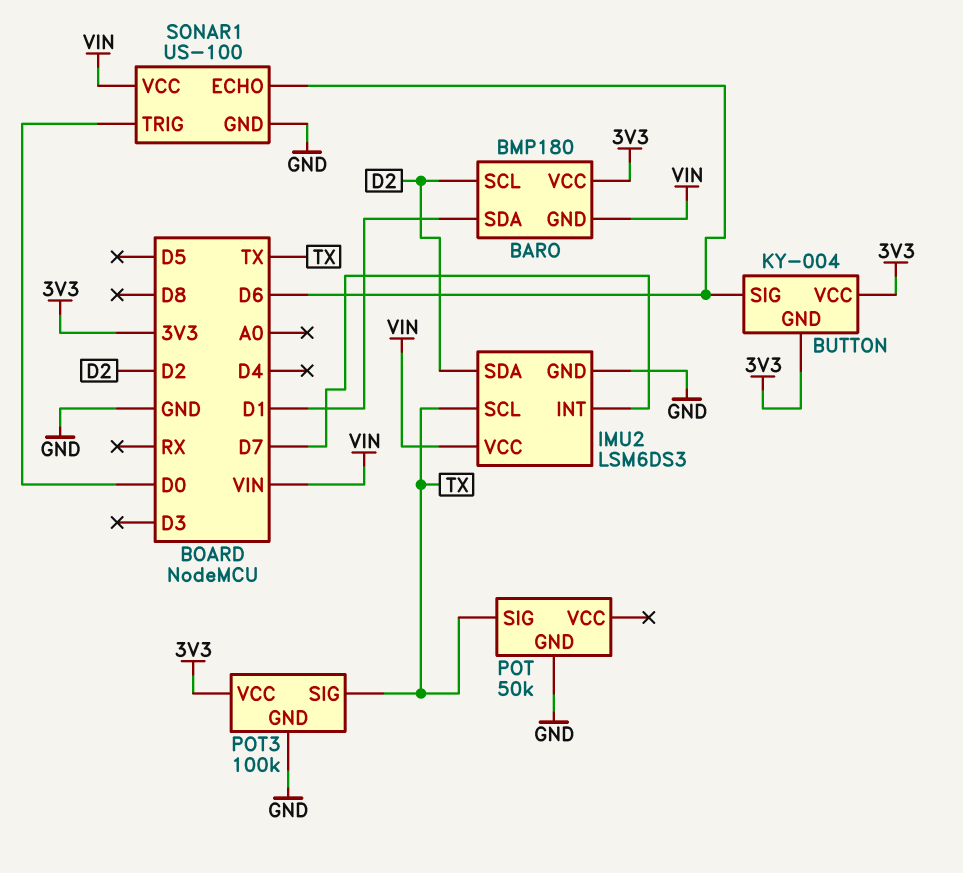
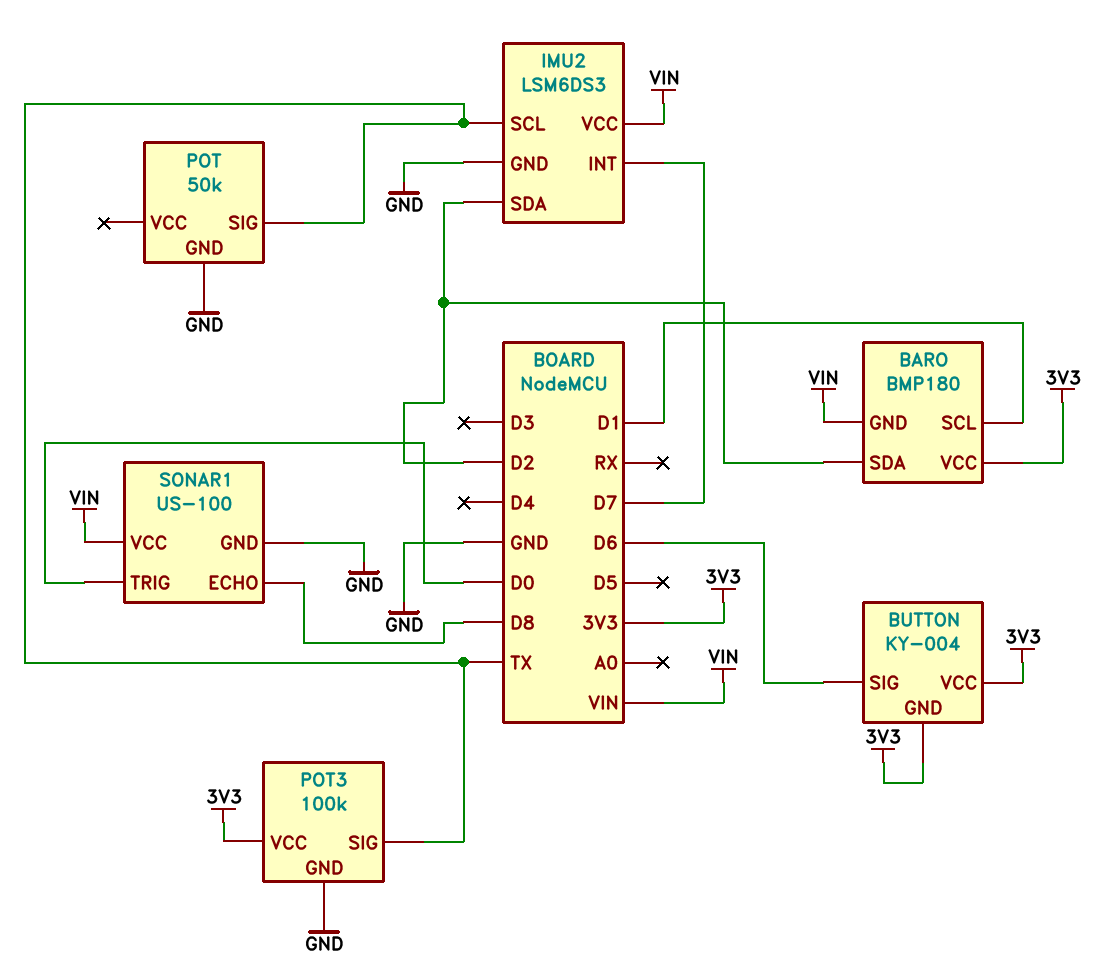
BARO pin SCL: D2 -> D1
BARO pin SDA: D1 -> D2
SONAR1 pin ECHO: D6 -> D8

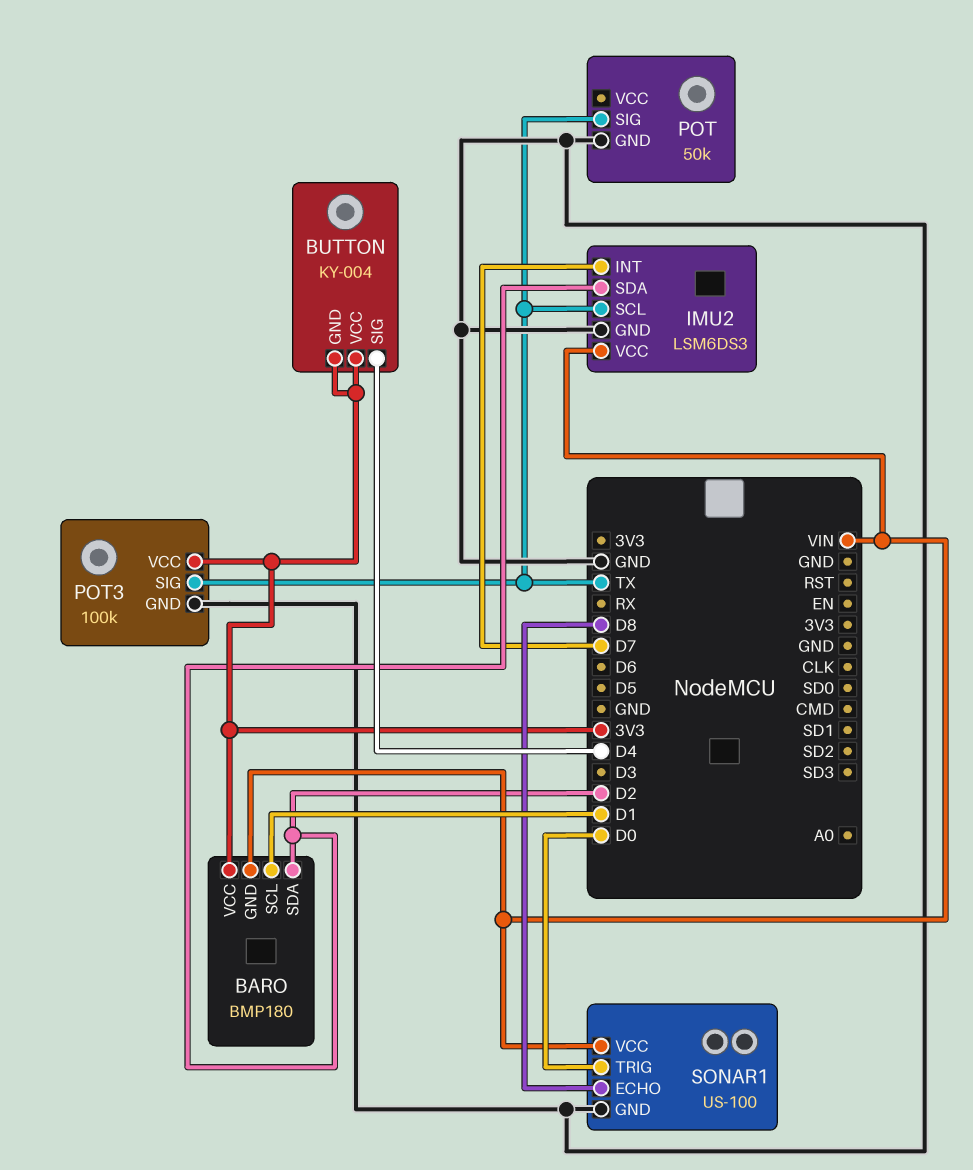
BUTTON pin SIG: D6 -> D4

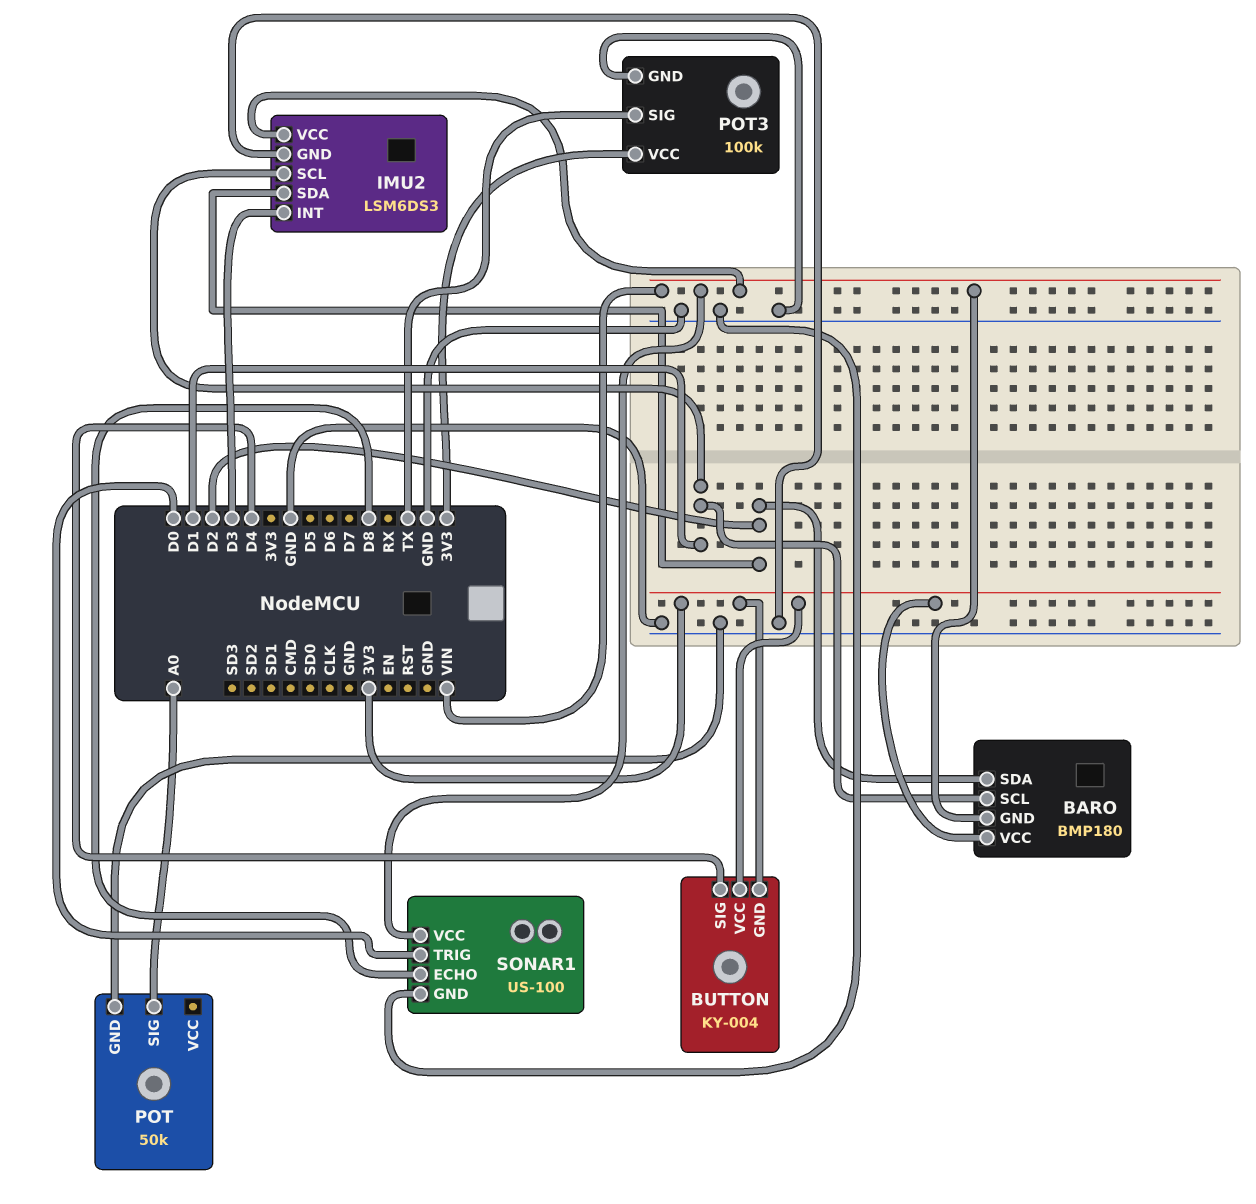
IMU2 pin INT: D7 -> D3
IMU2 pin SCL: TX -> D1
POT pin SIG: TX -> A0

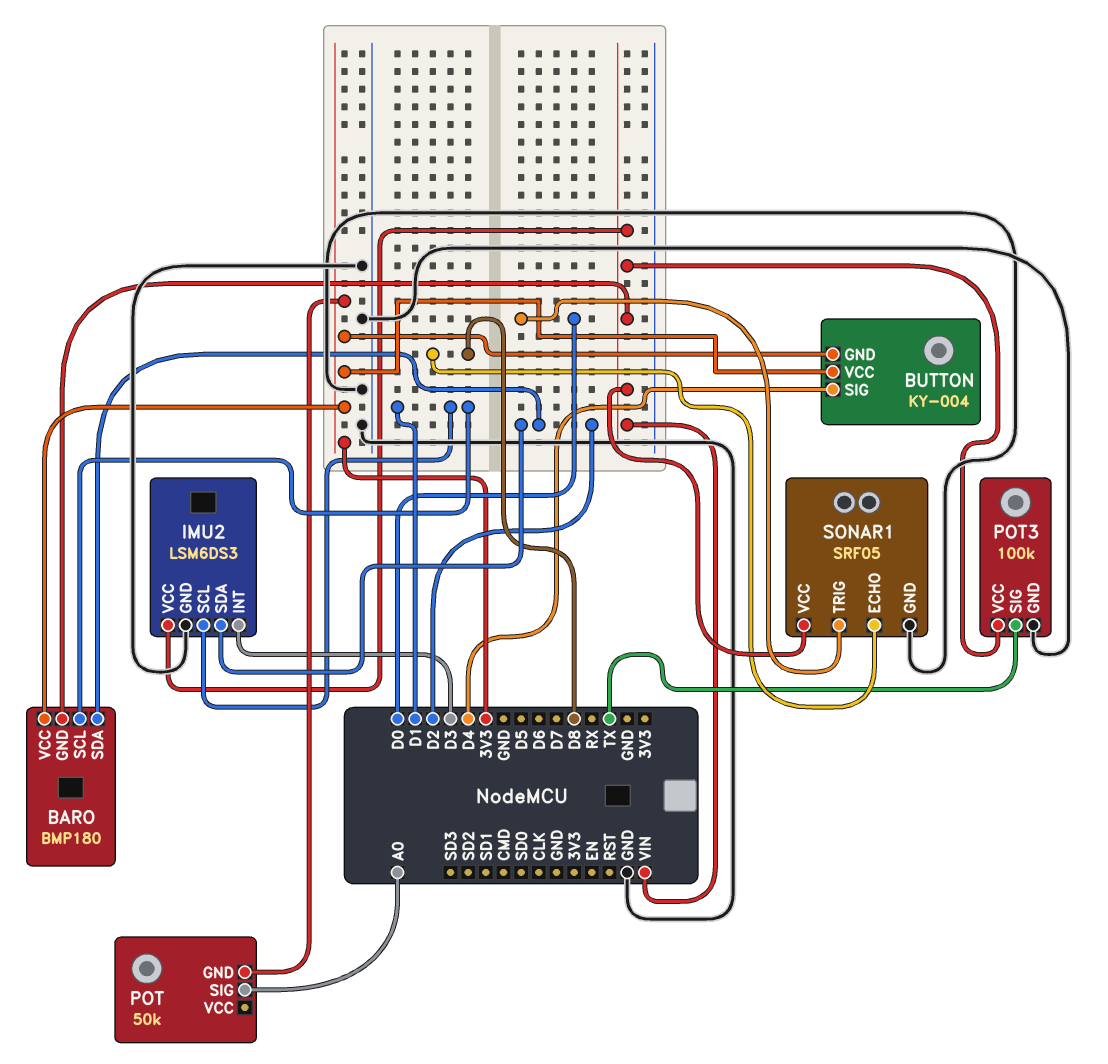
POT pin GND: GND -> 3V3
POT3 pin VCC: 3V3 -> VIN
SONAR1: US-100 -> SRF05

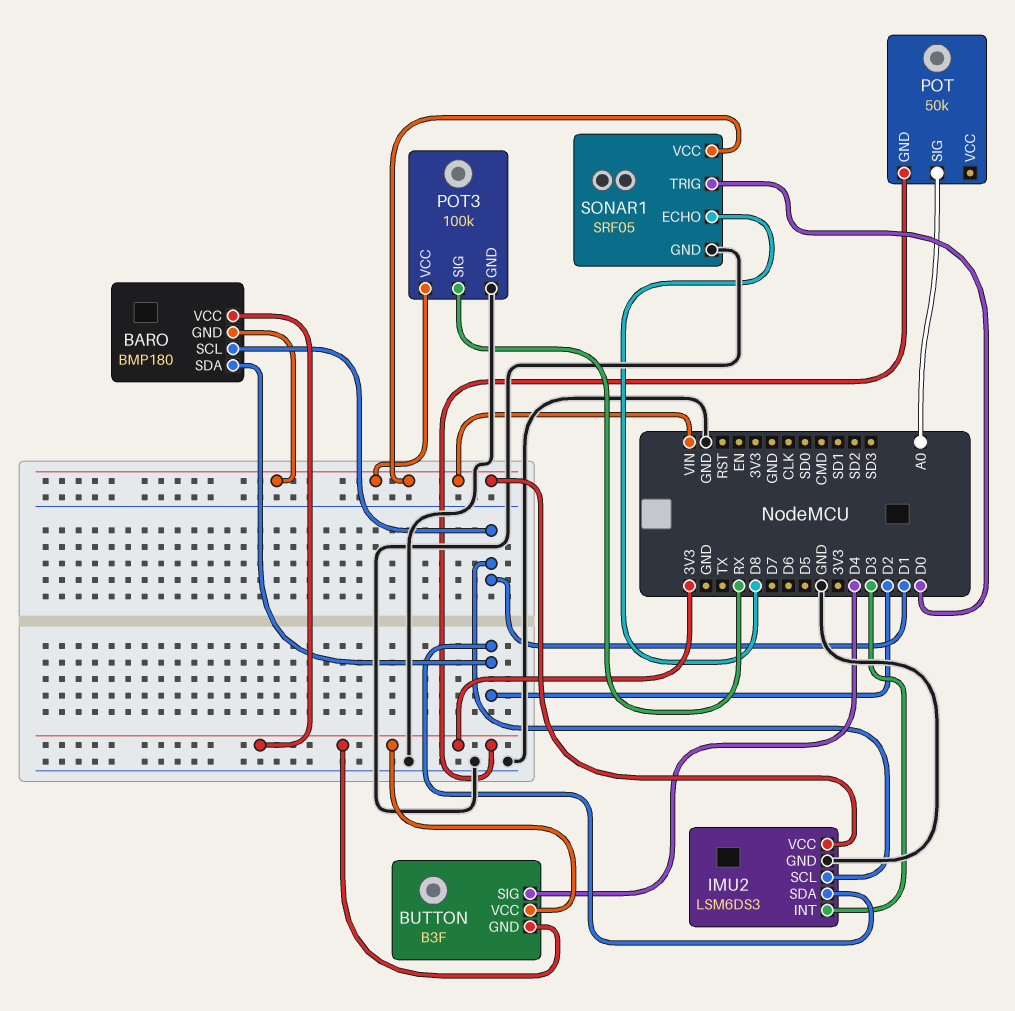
BUTTON: KY-004 -> B3F
POT3 pin SIG: TX -> RX

